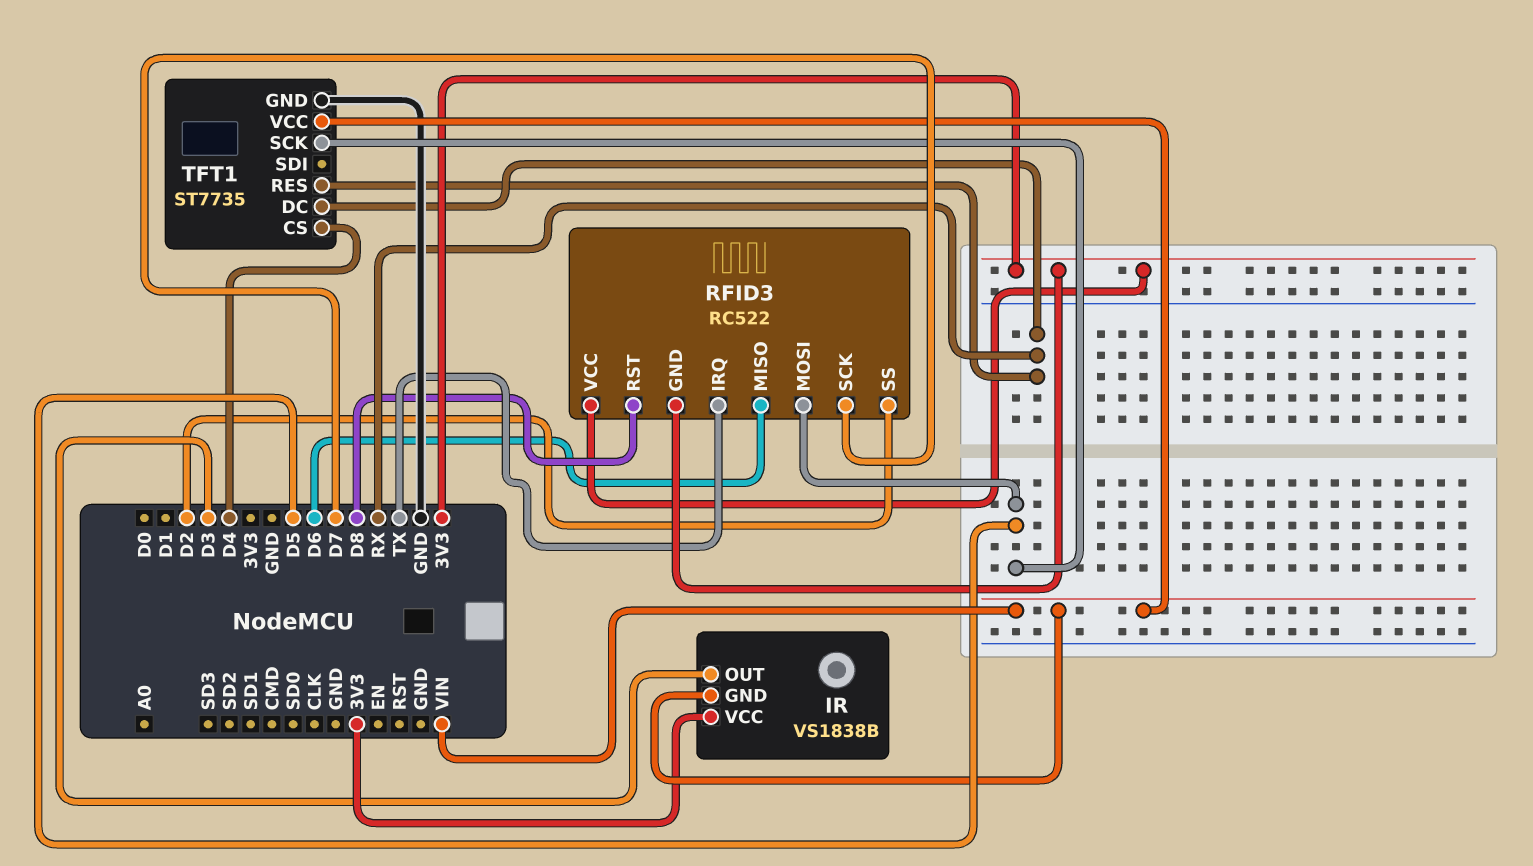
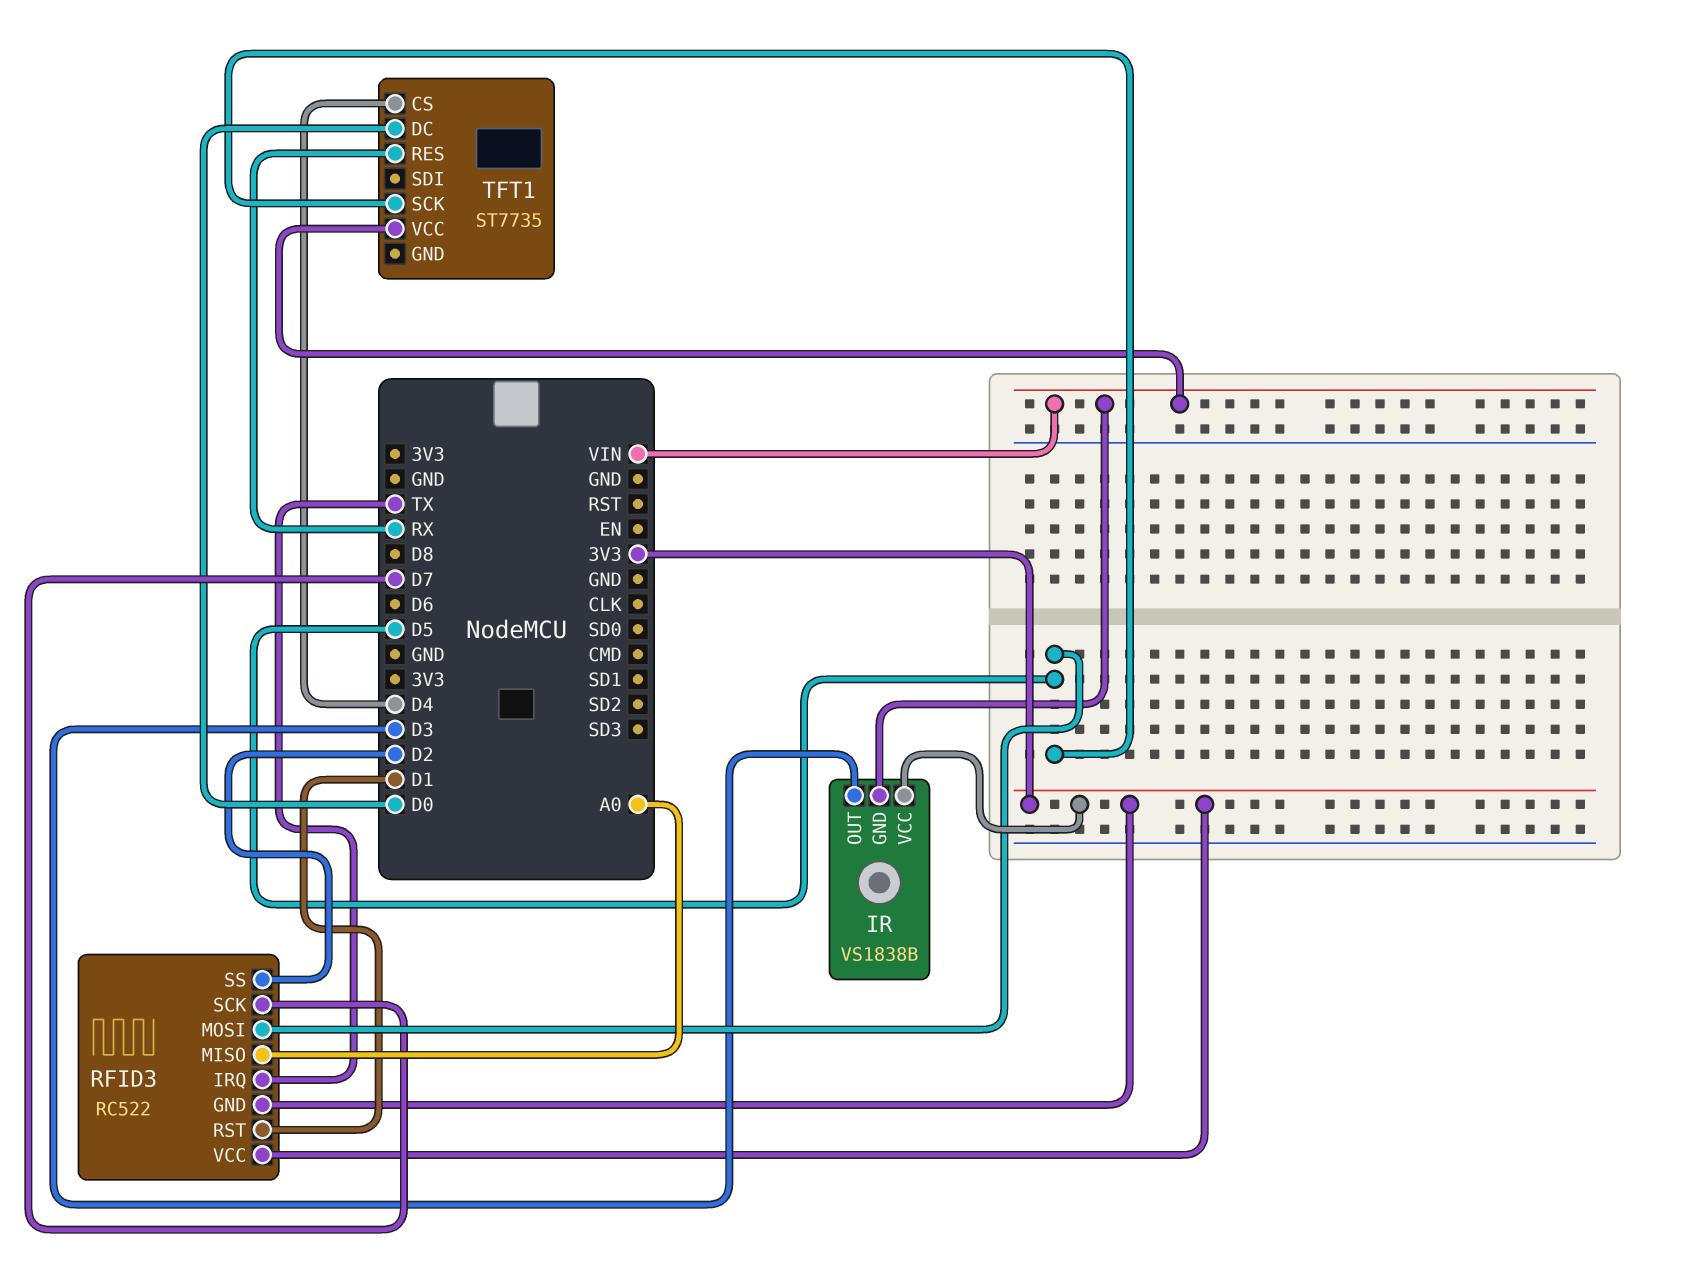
RFID3 pin MISO: D6 -> A0
RFID3 pin RST: D8 -> D1
TFT1 pin DC: RX -> D0
TFT1 pin GND: GND -> none

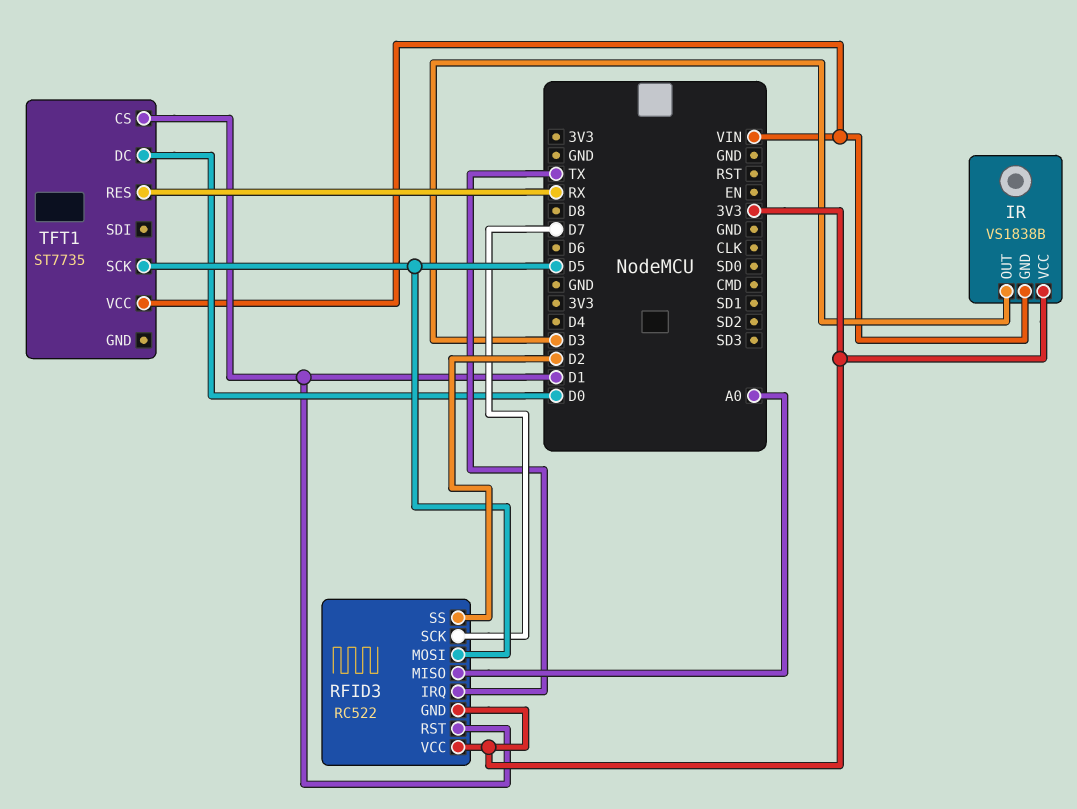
TFT1 pin CS: D4 -> D1

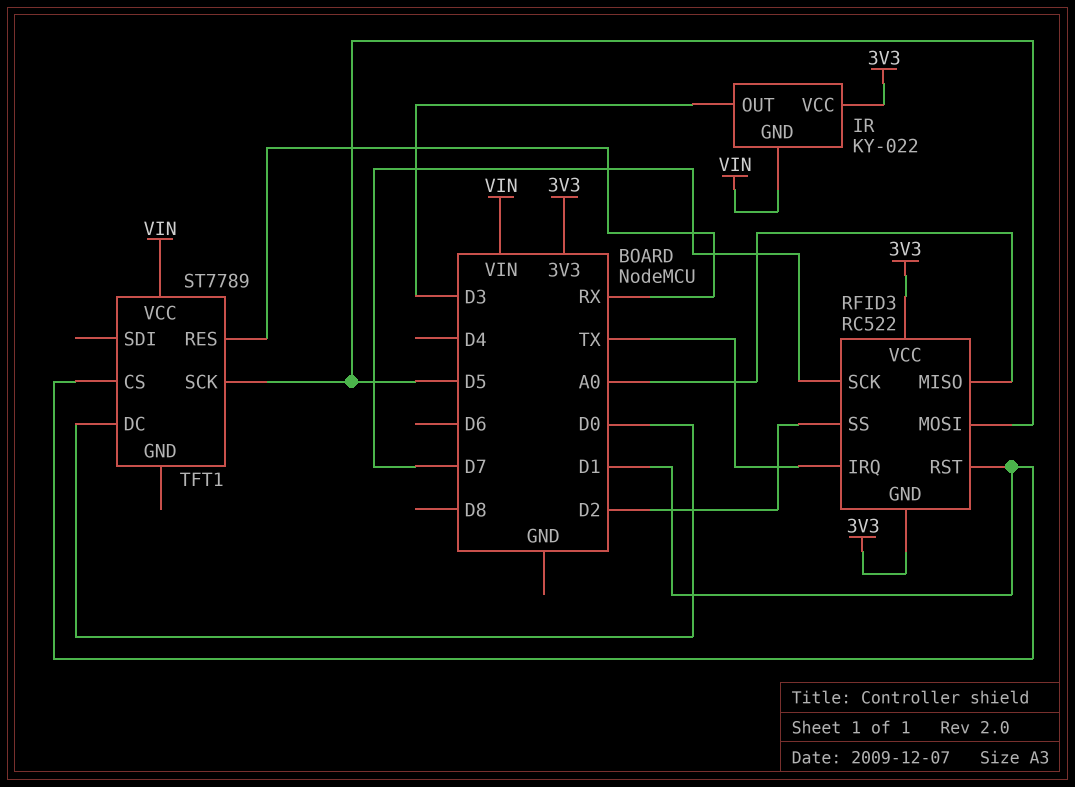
IR: VS1838B -> KY-022
TFT1: ST7735 -> ST7789

